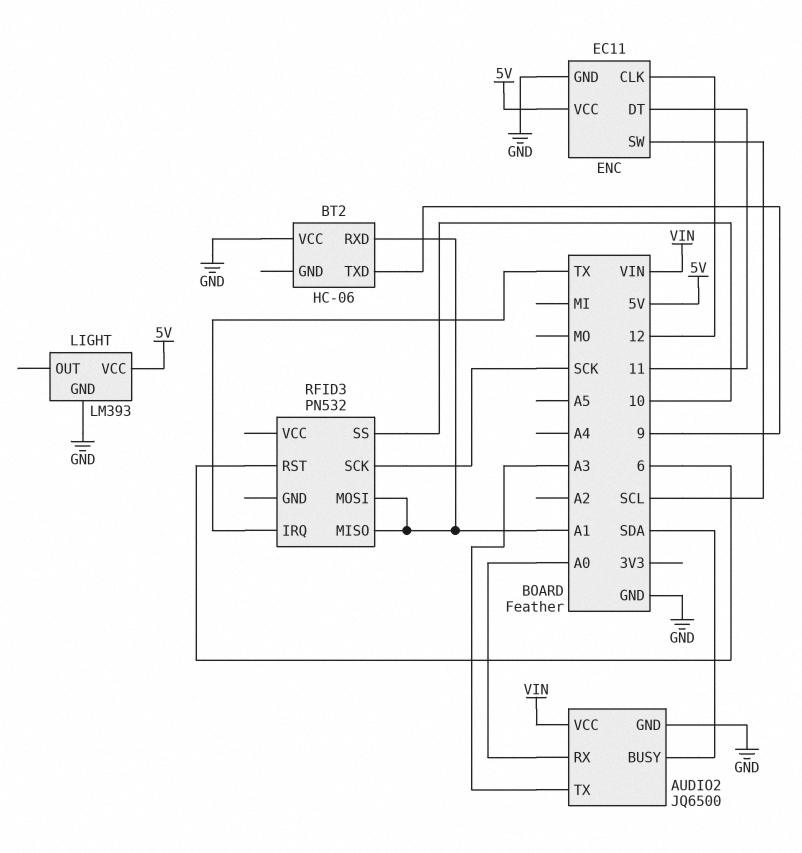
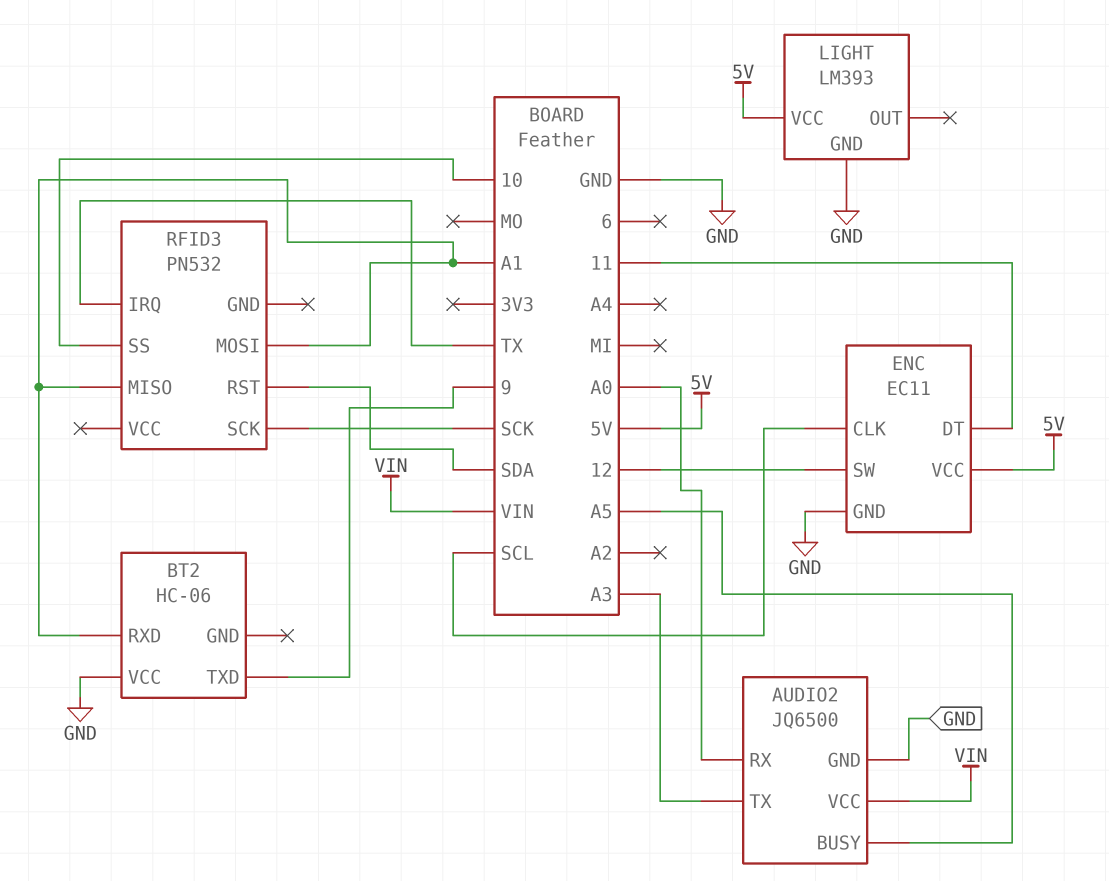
AUDIO2 pin BUSY: SDA -> A5
ENC pin CLK: 12 -> SCL
ENC pin SW: SCL -> 12
RFID3 pin RST: 6 -> SDA

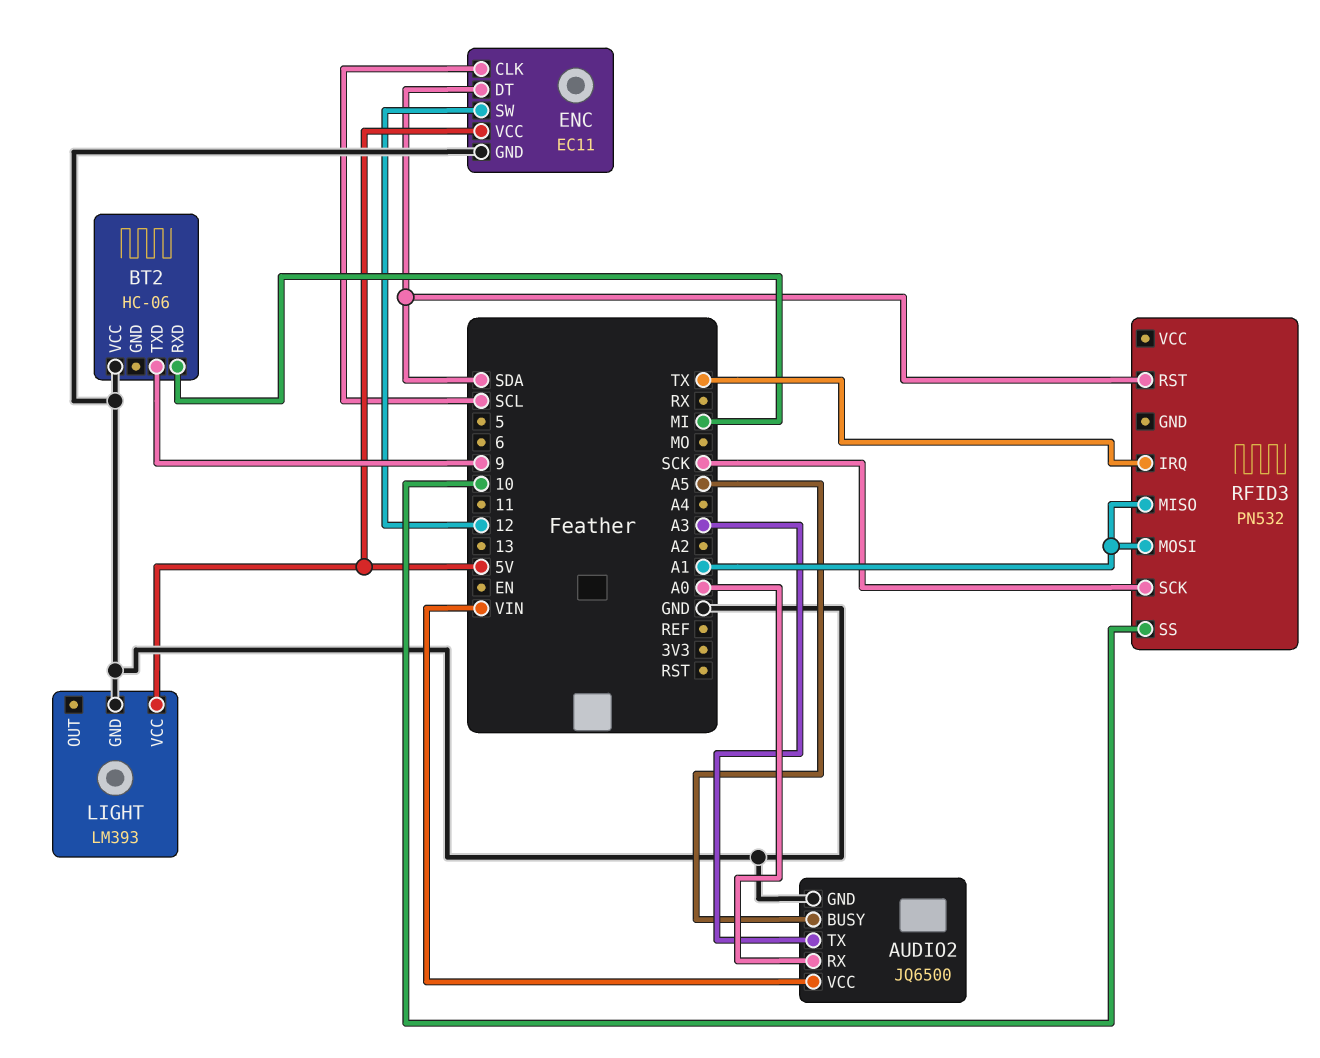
BT2 pin RXD: A1 -> MI
ENC pin DT: 11 -> SDA

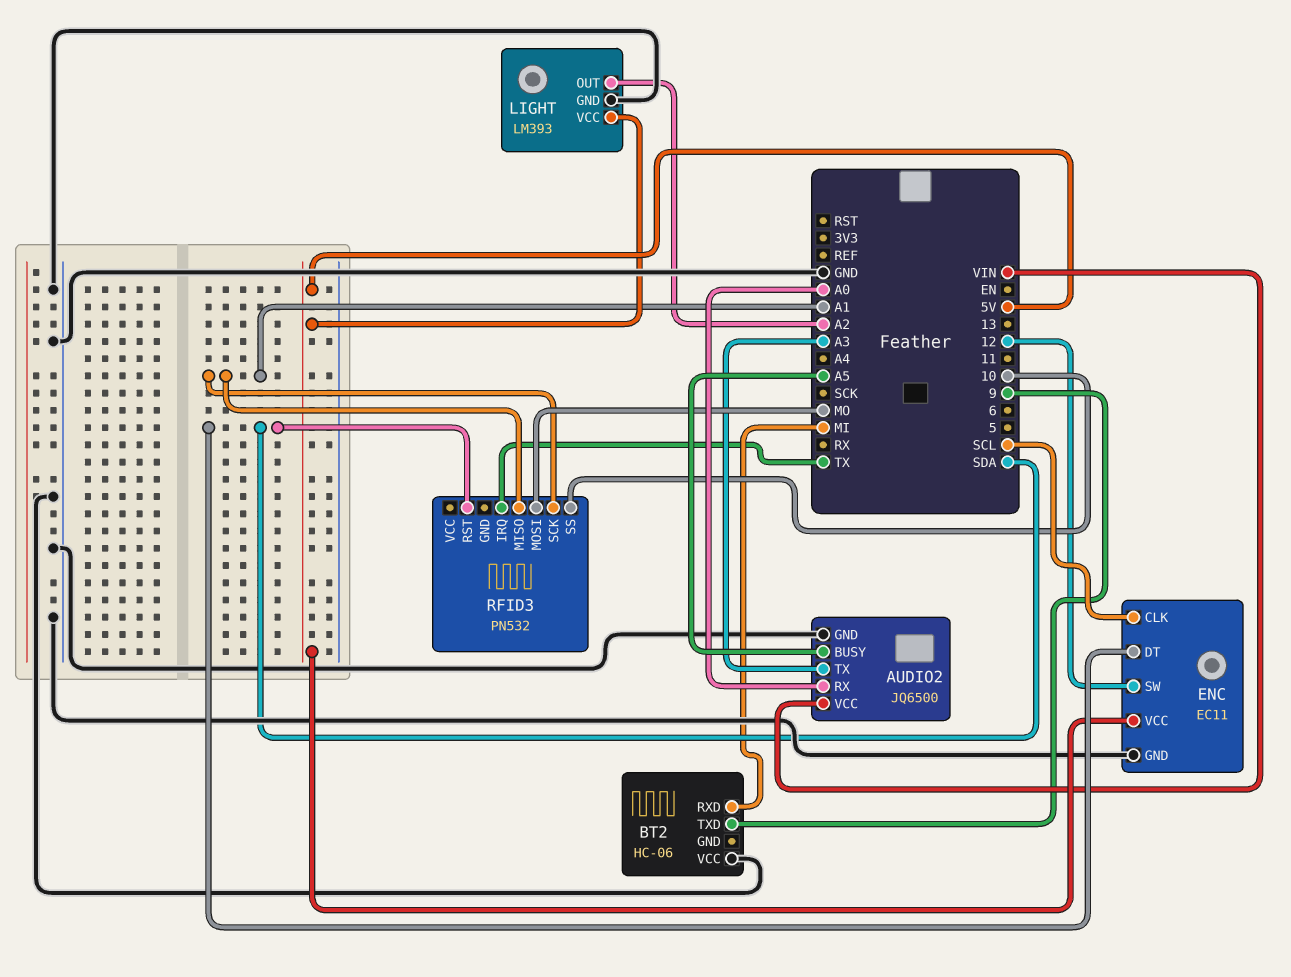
LIGHT pin OUT: none -> A2
RFID3 pin MOSI: A1 -> MO
RFID3 pin SCK: SCK -> A1

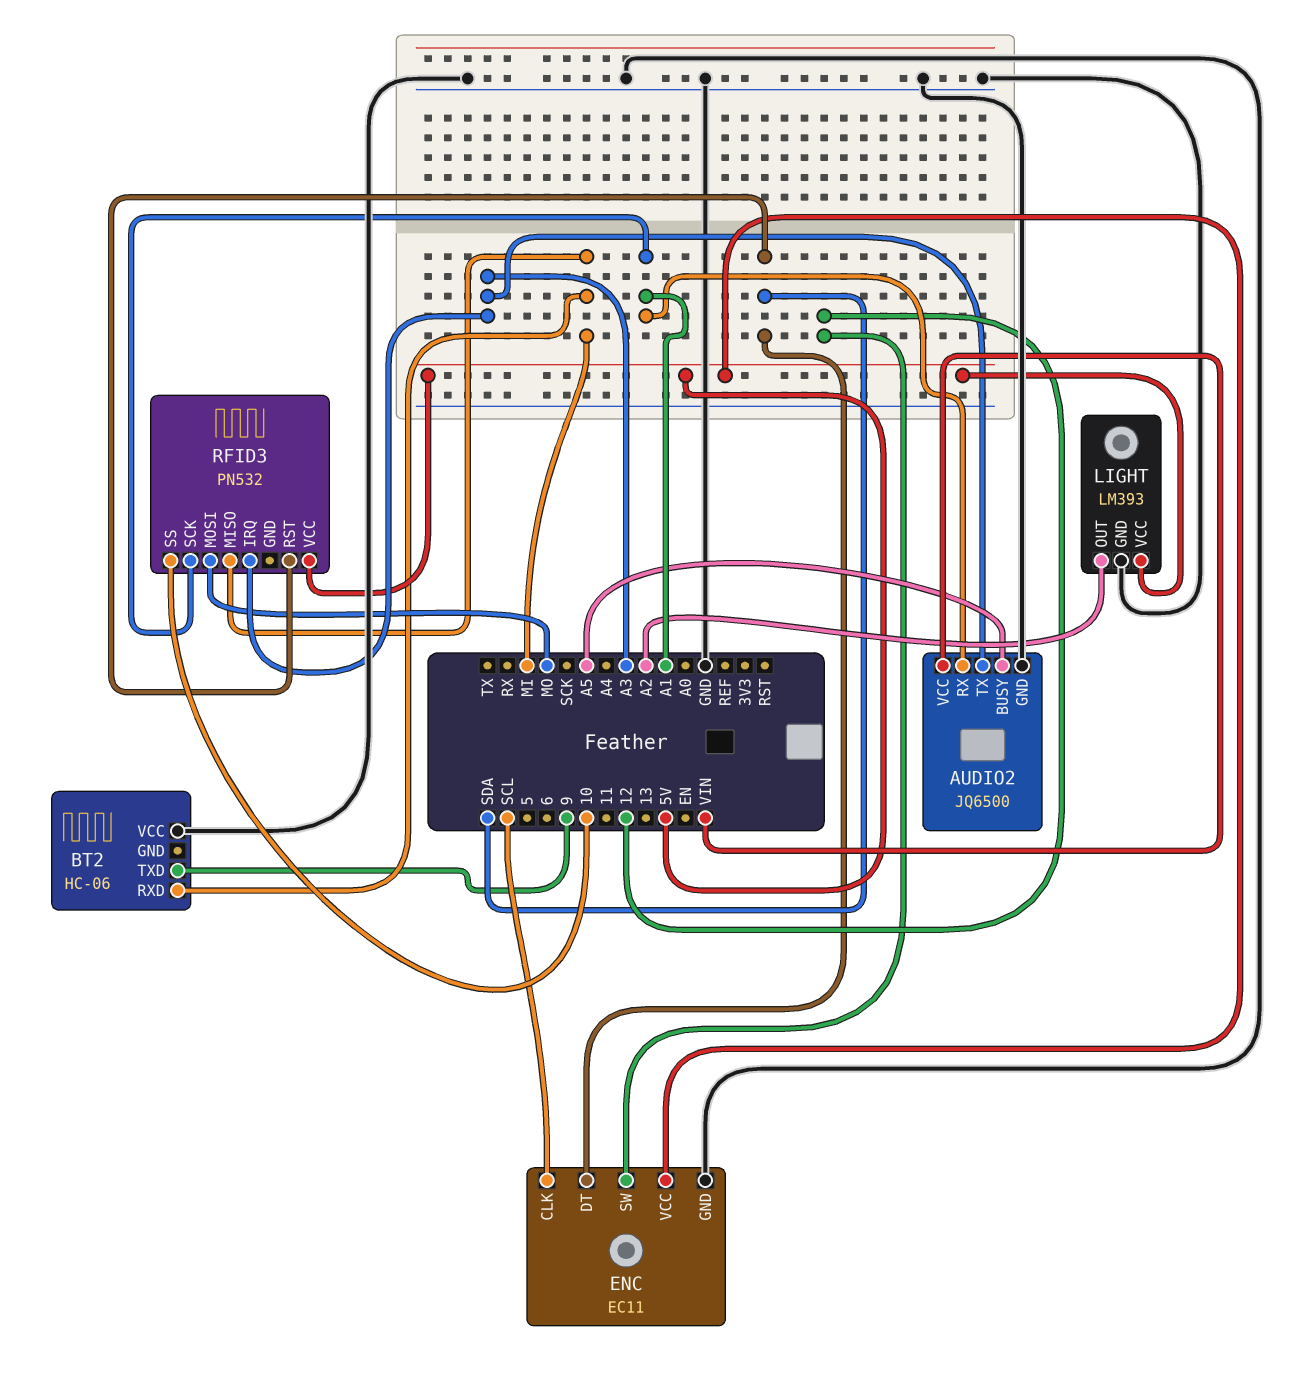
AUDIO2 pin RX: A0 -> A1
RFID3 pin IRQ: TX -> A3
RFID3 pin MISO: A1 -> MI
RFID3 pin VCC: none -> 5V

